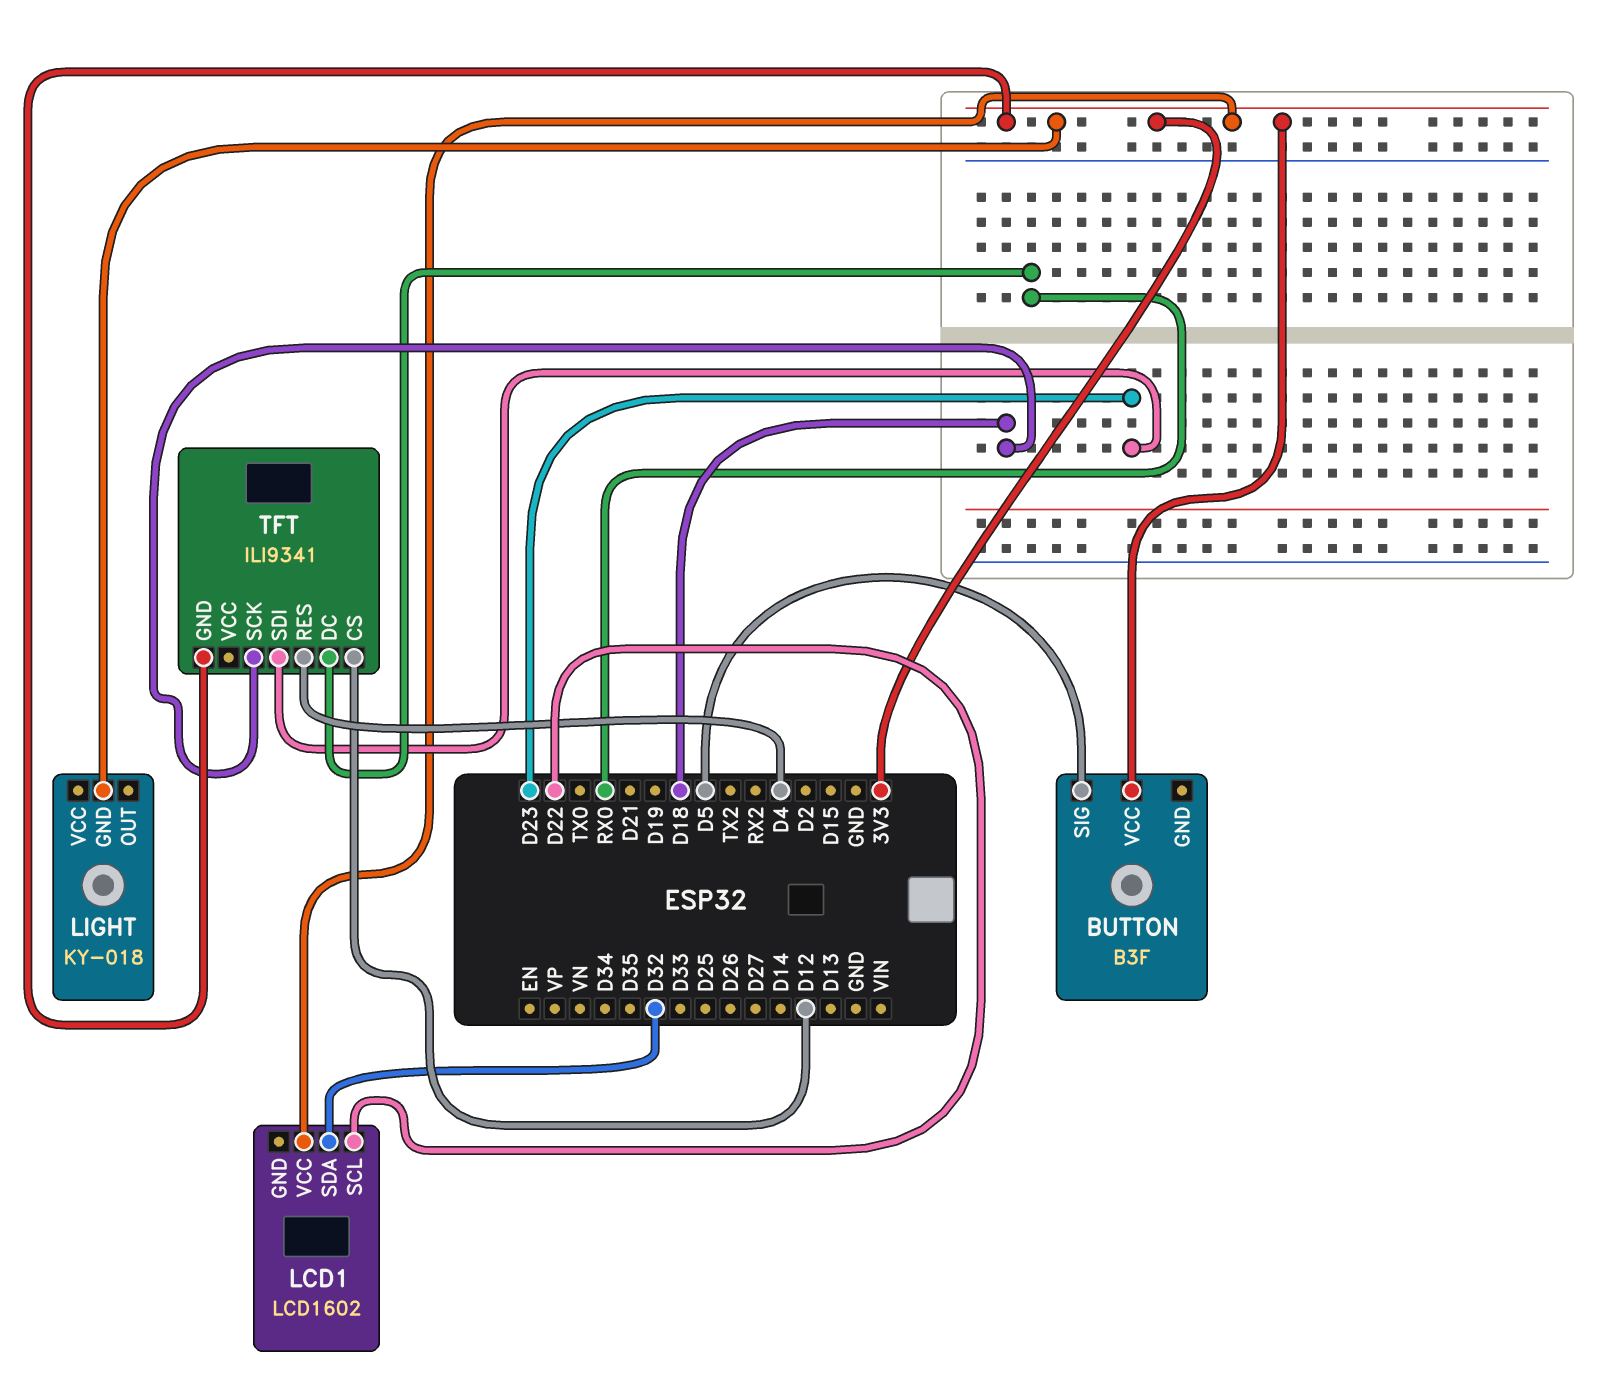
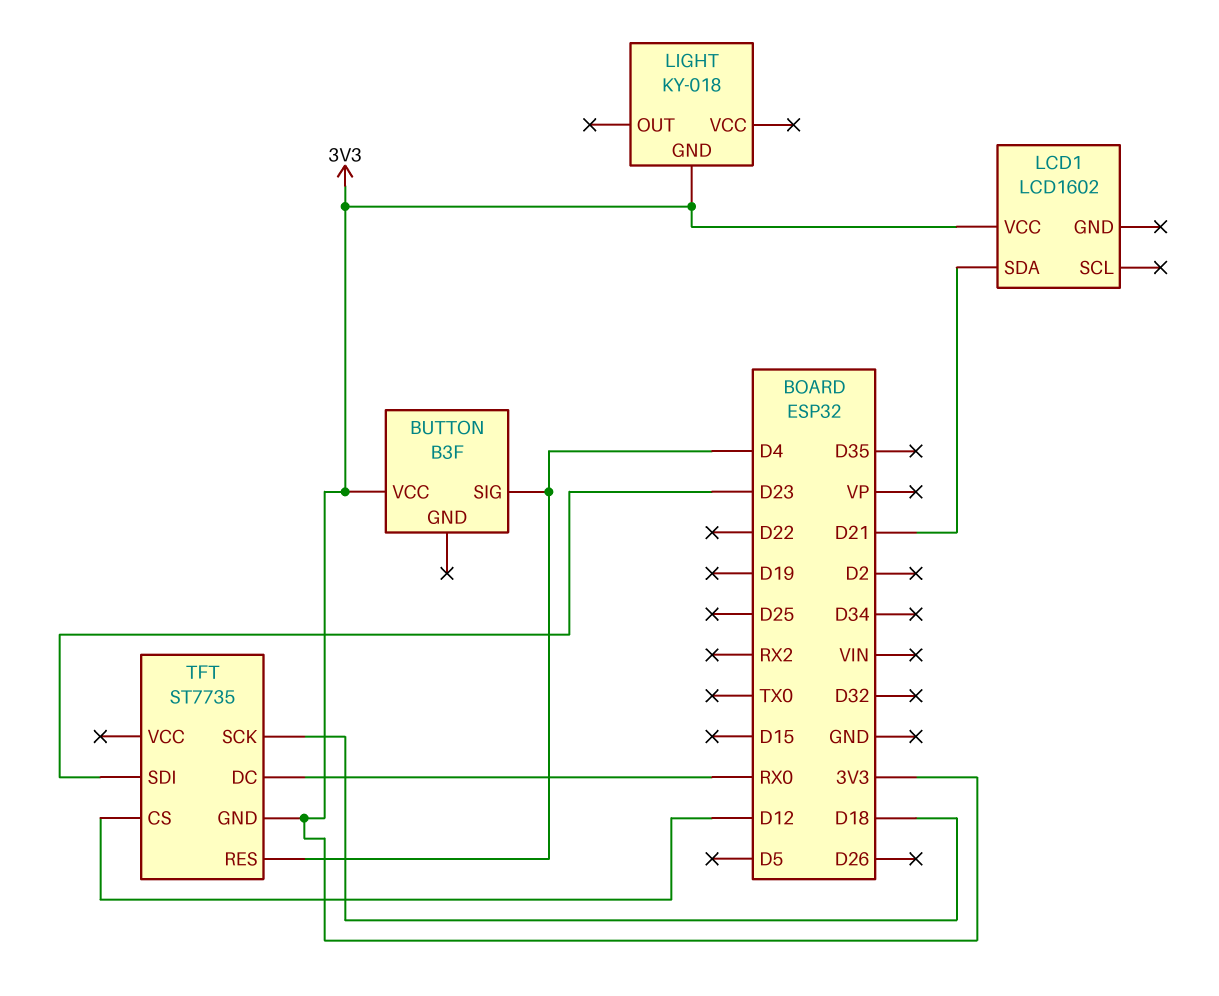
BUTTON pin SIG: D5 -> D4
LCD1 pin SCL: D22 -> none
LCD1 pin SDA: D32 -> D21
TFT: ILI9341 -> ST7735

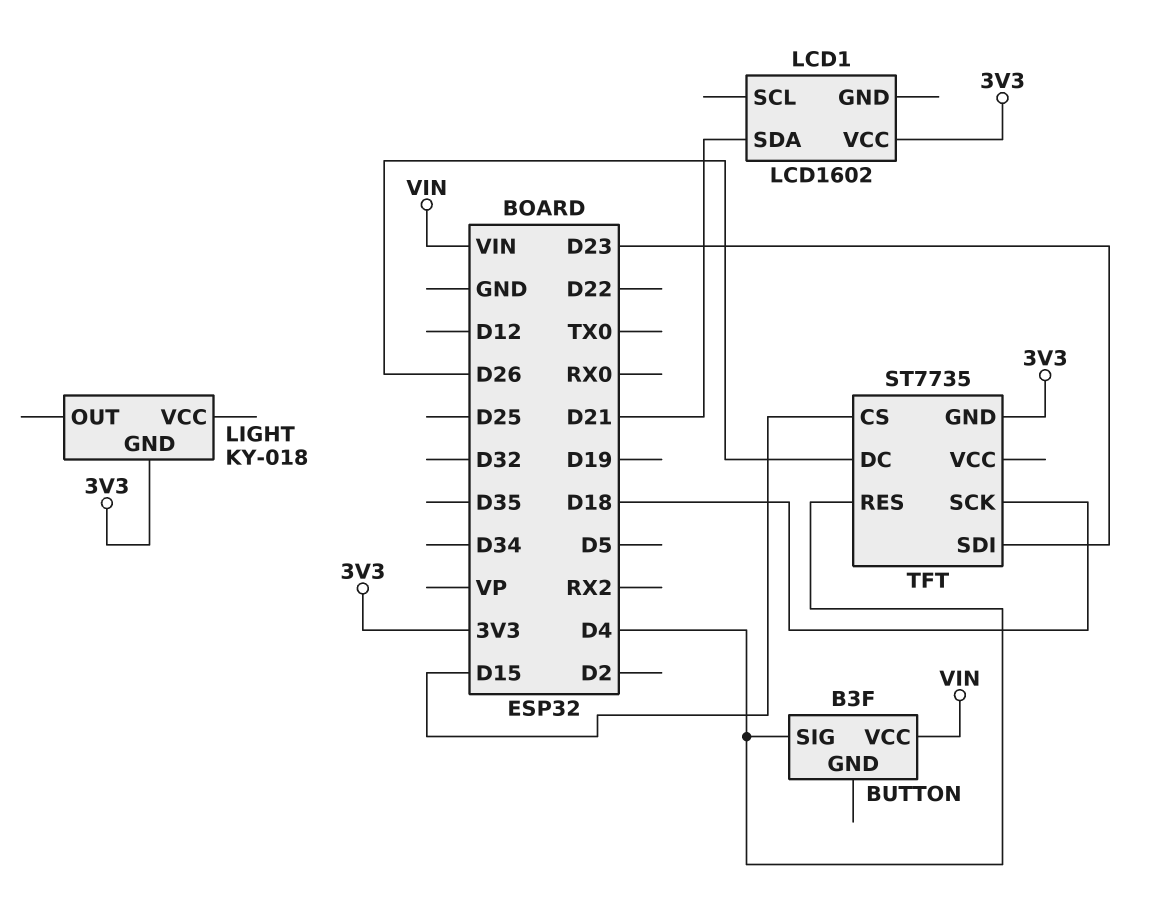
BUTTON pin VCC: 3V3 -> VIN
TFT pin CS: D12 -> D15
TFT pin DC: RX0 -> D26

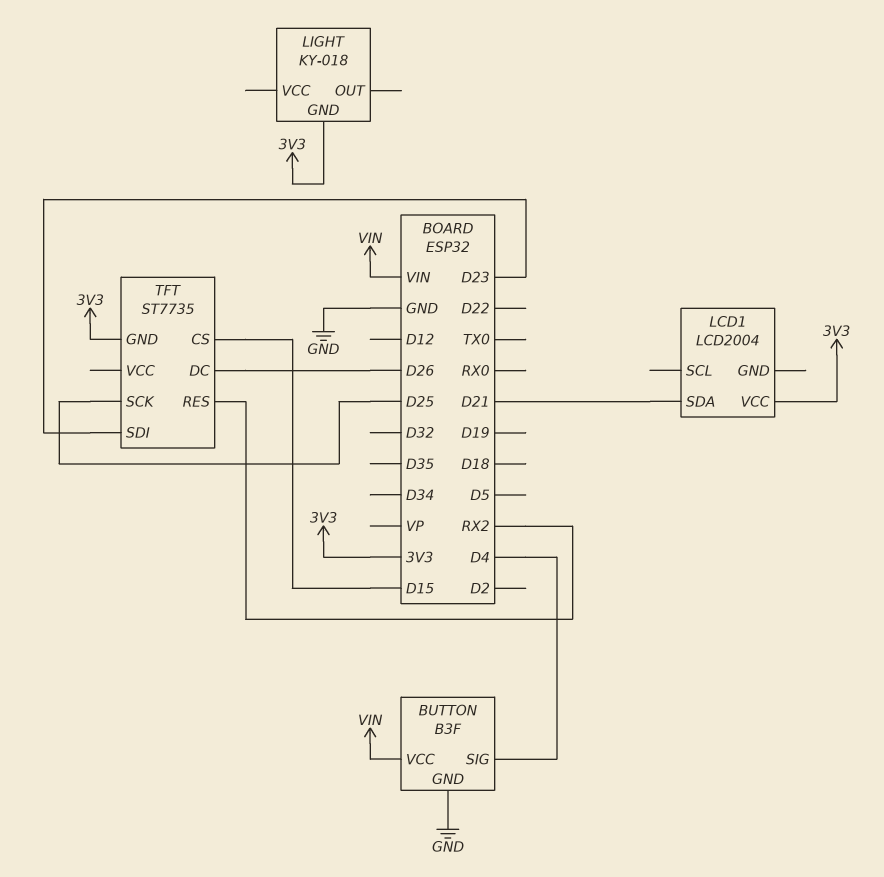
BUTTON pin GND: none -> GND
LCD1: LCD1602 -> LCD2004
TFT pin RES: D4 -> RX2
TFT pin SCK: D18 -> D25

